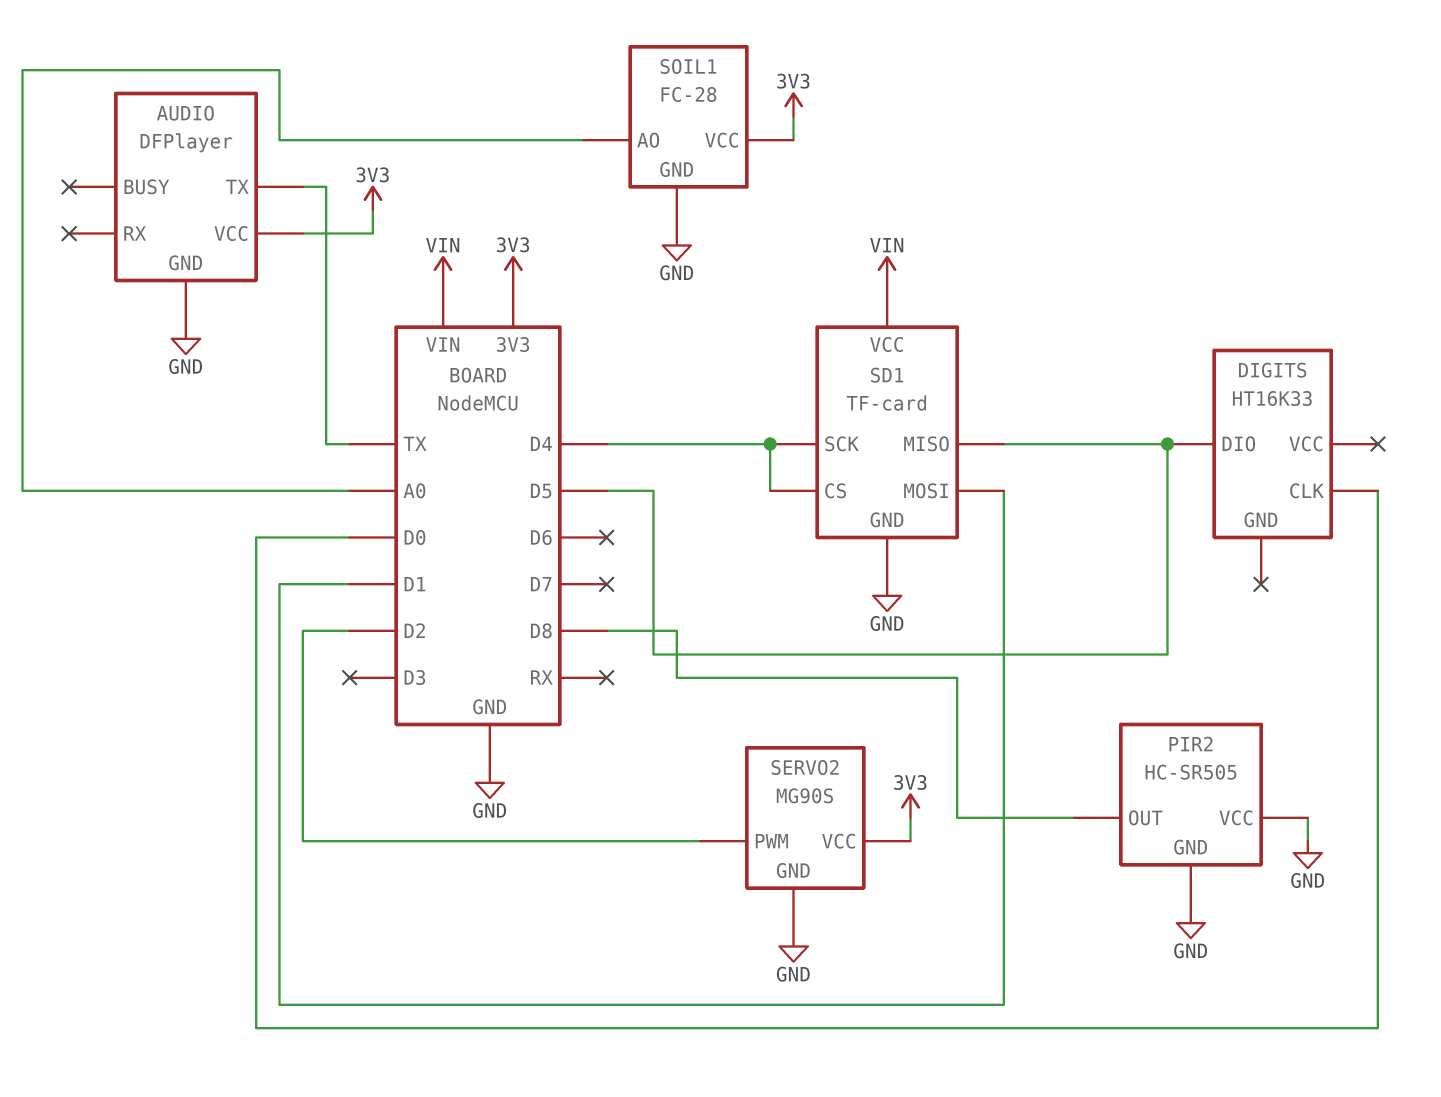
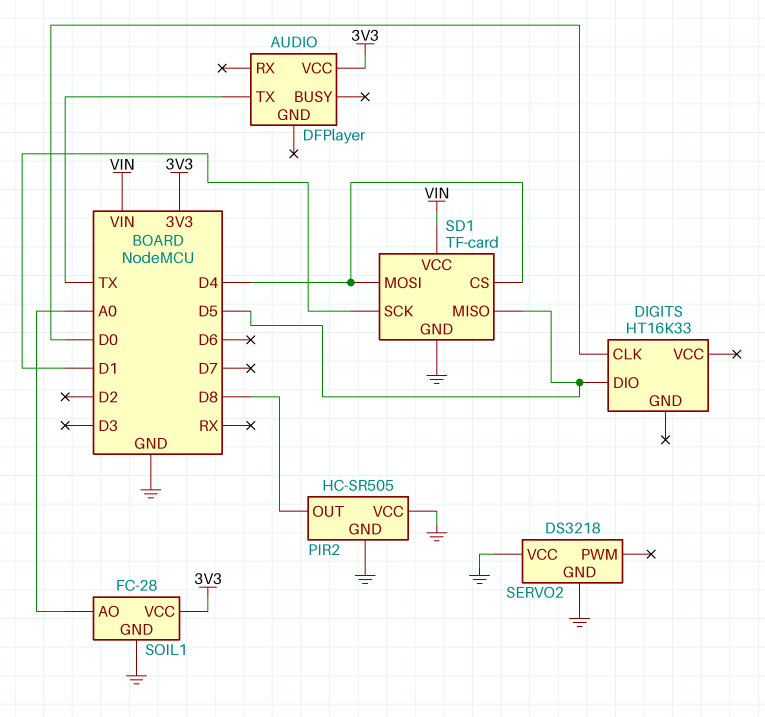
AUDIO pin GND: GND -> none
SD1 pin MOSI: D1 -> D4
SD1 pin SCK: D4 -> D1
SERVO2: MG90S -> DS3218
SERVO2 pin PWM: D2 -> none
SERVO2 pin VCC: 3V3 -> GND

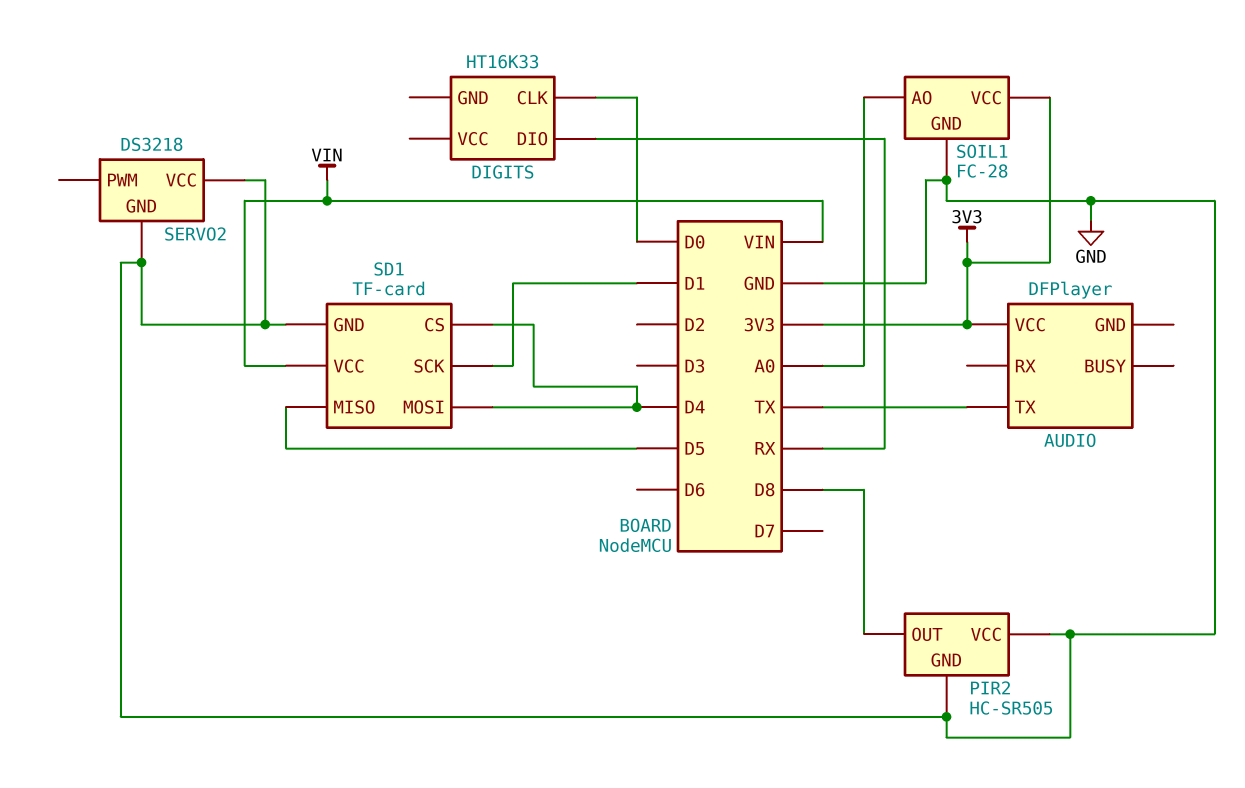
DIGITS pin DIO: D5 -> RX

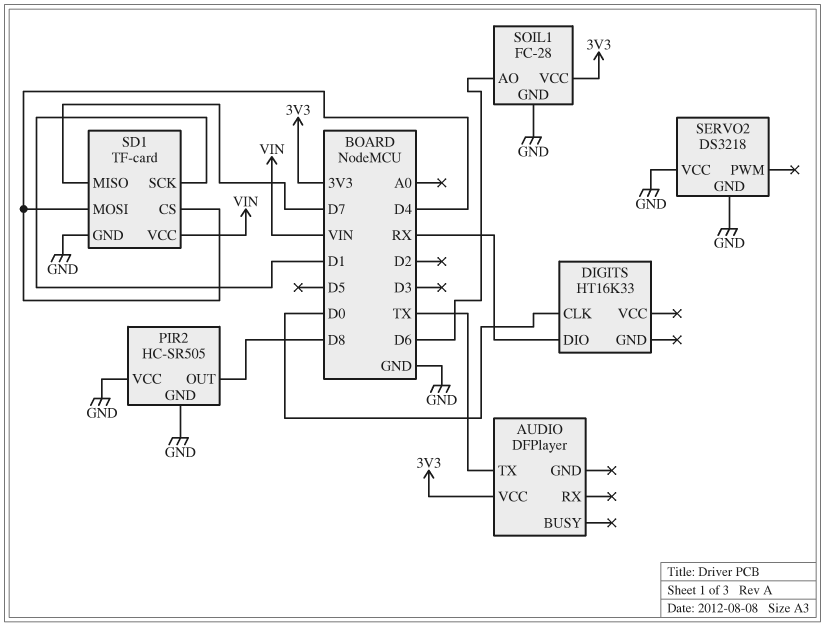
SD1 pin MISO: D5 -> D7
SOIL1 pin AO: A0 -> D6

